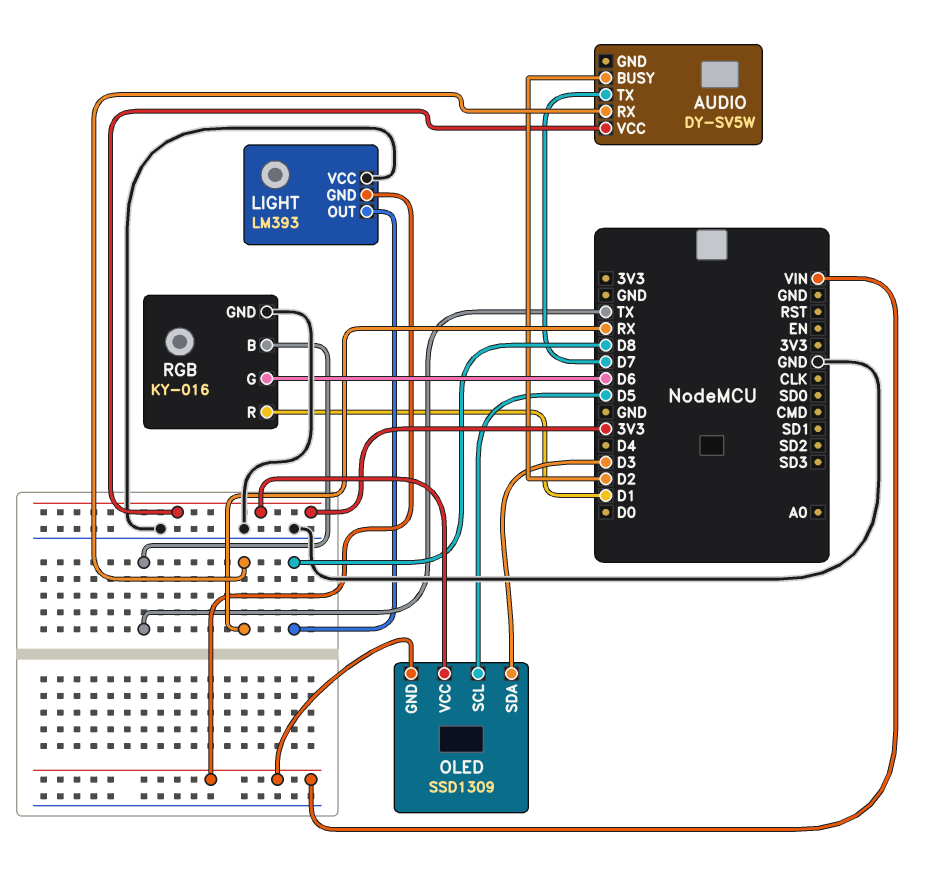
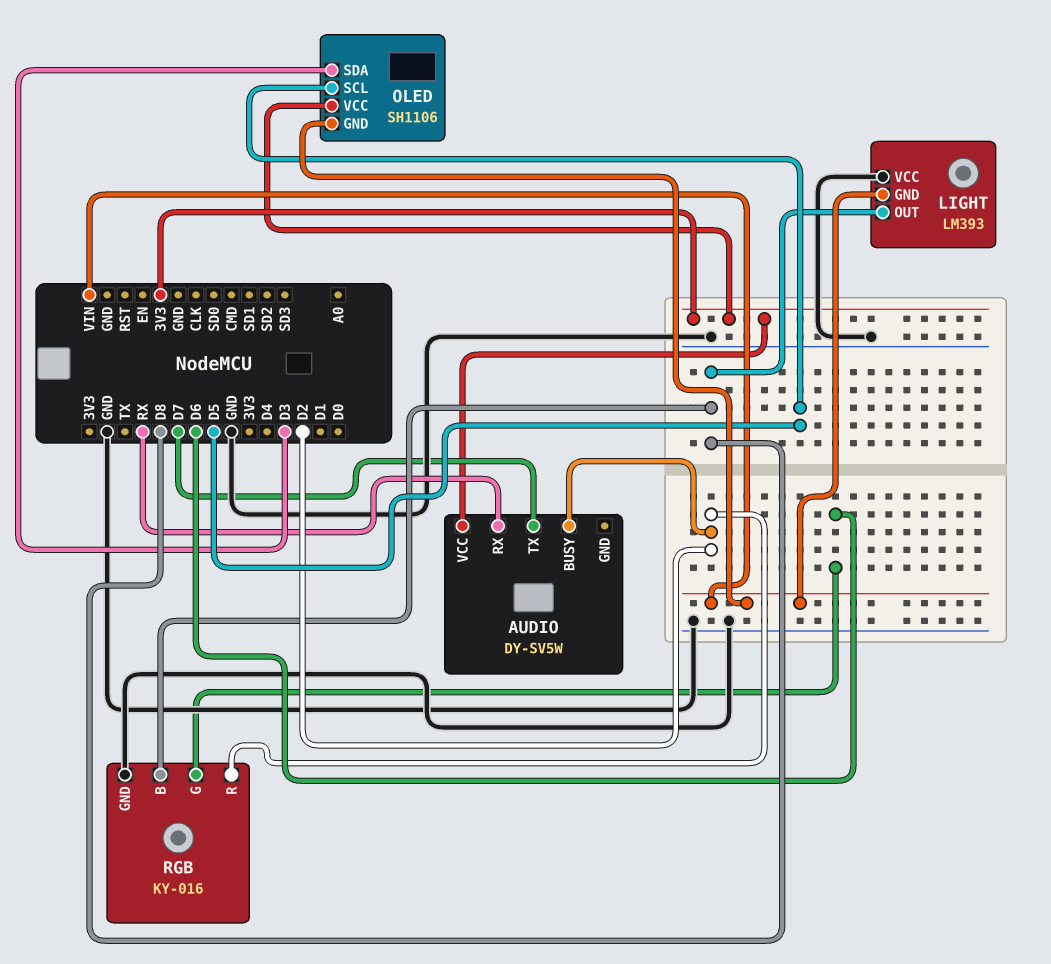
OLED: SSD1309 -> SH1106
RGB pin B: TX -> D8
RGB pin R: D1 -> D2

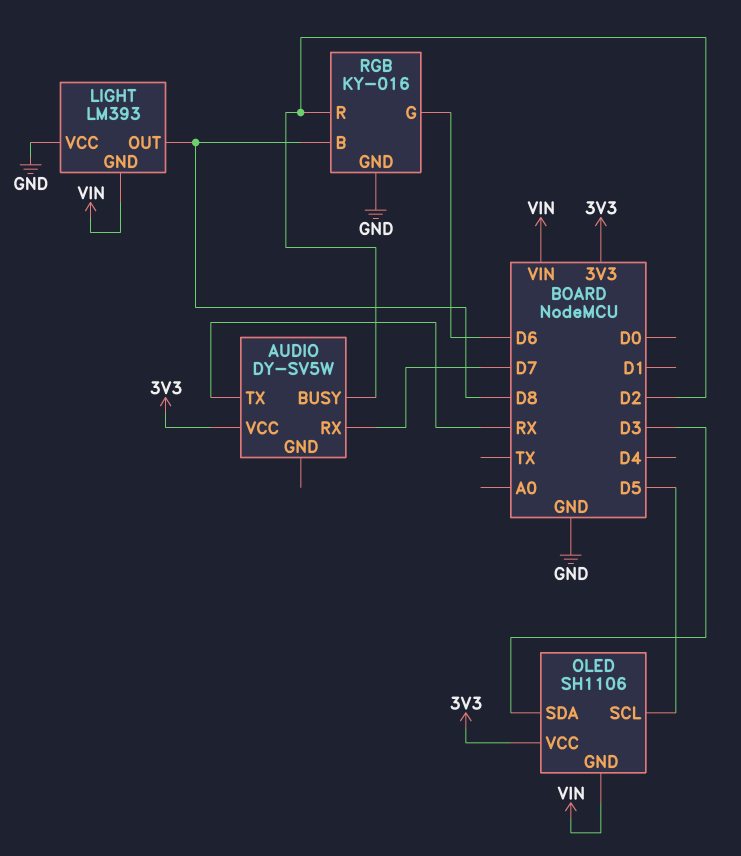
AUDIO pin RX: RX -> D7
AUDIO pin TX: D7 -> RX

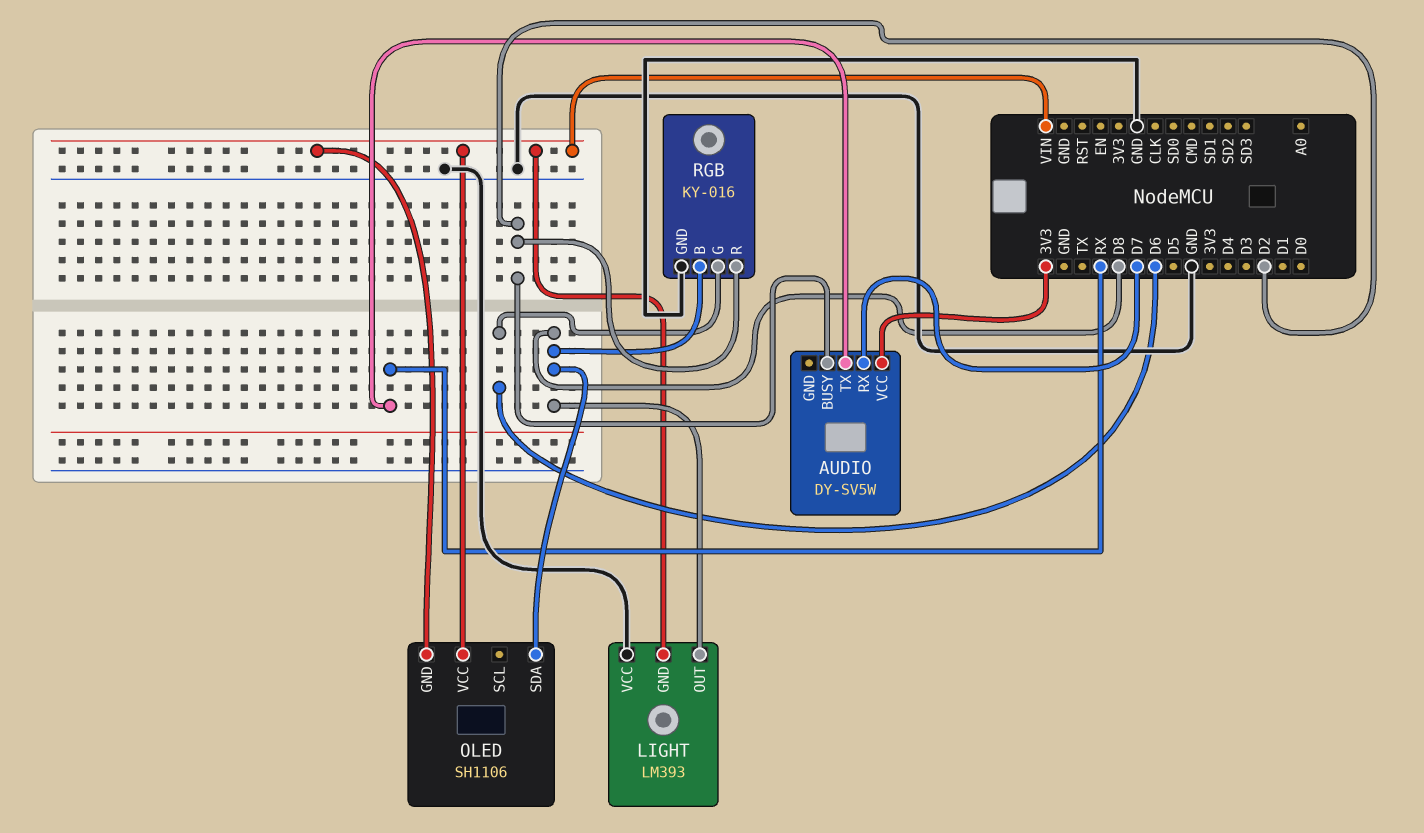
OLED pin SCL: D5 -> none
OLED pin SDA: D3 -> D8
OLED pin VCC: 3V3 -> VIN

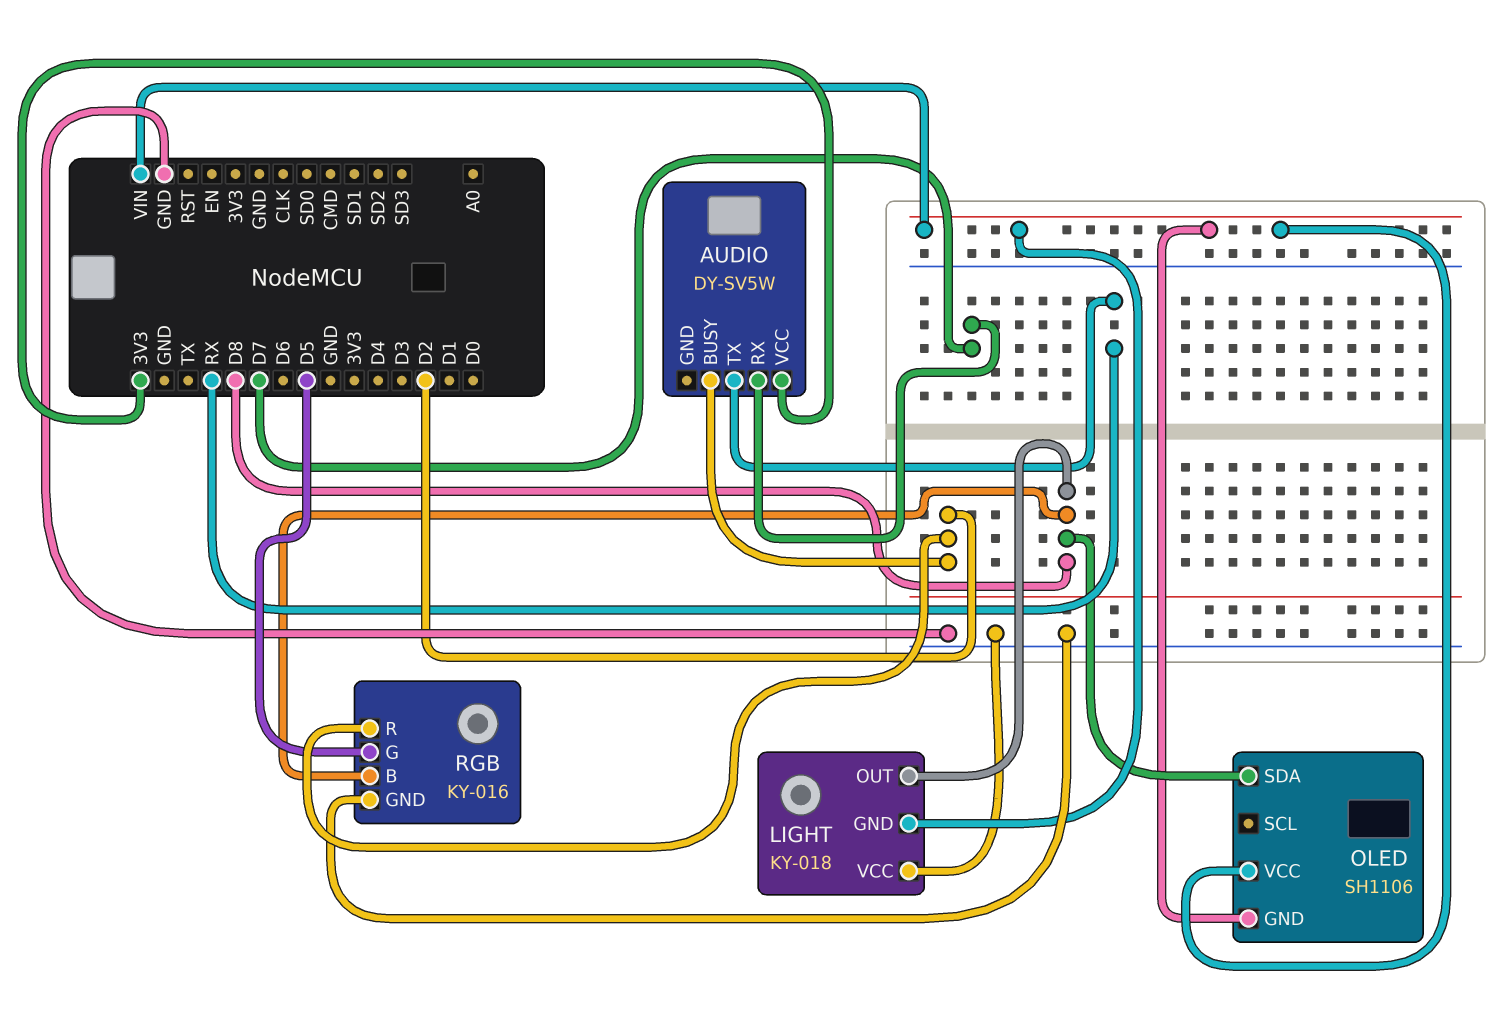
LIGHT: LM393 -> KY-018
RGB pin G: D6 -> D5

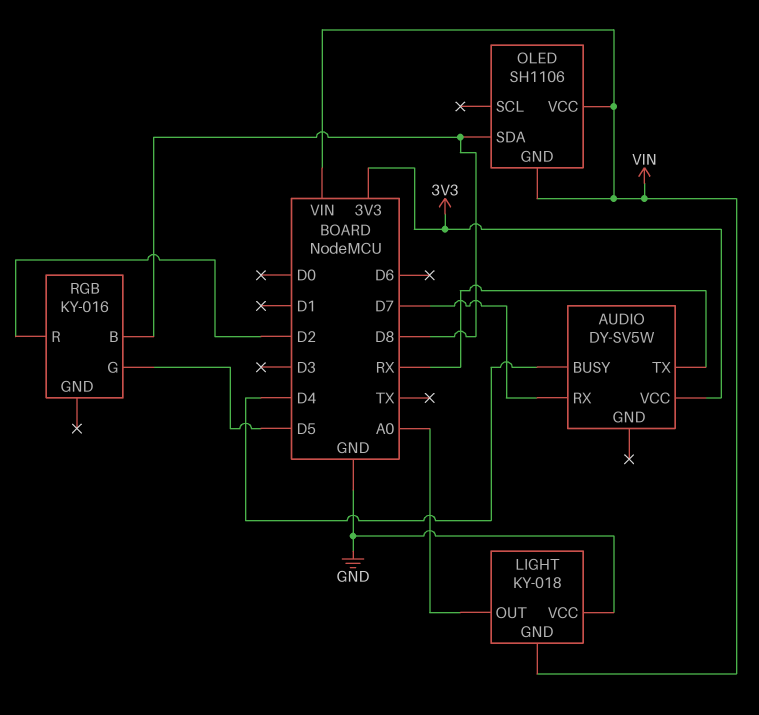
AUDIO pin BUSY: D2 -> D4
LIGHT pin OUT: D8 -> A0
RGB pin GND: GND -> none

